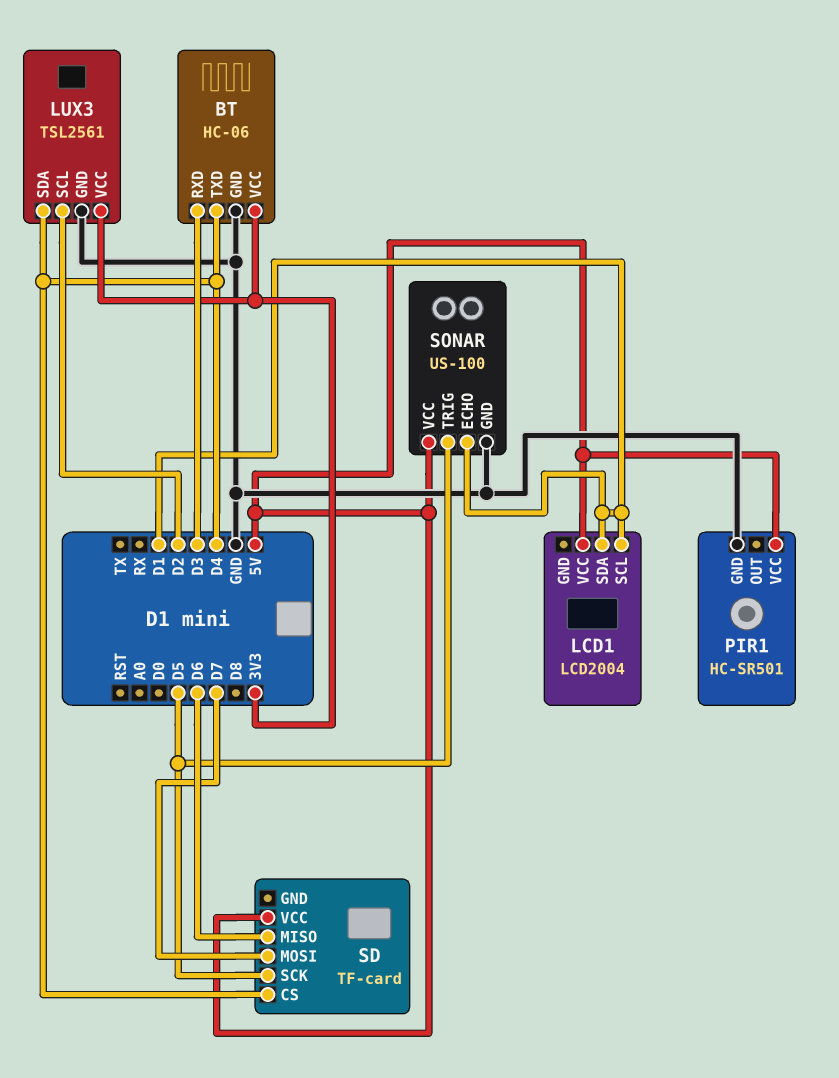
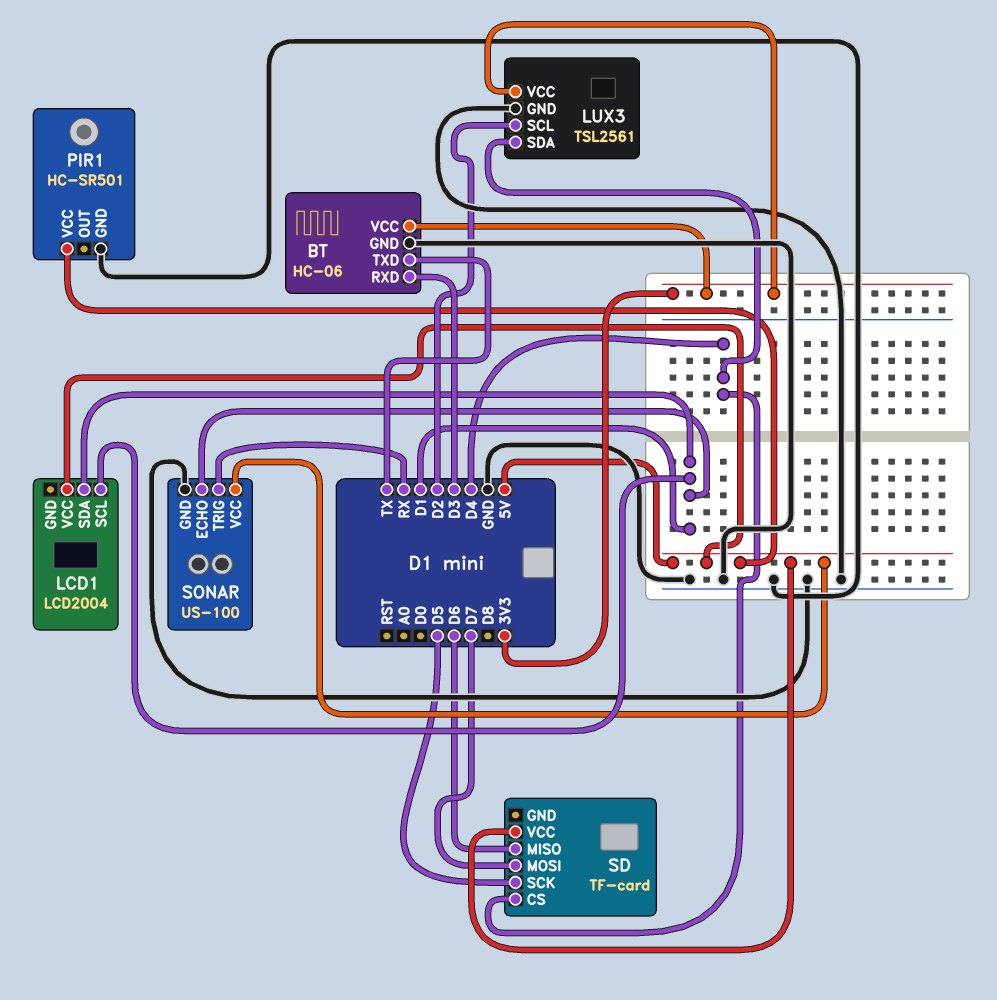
BT pin TXD: D4 -> TX
SONAR pin TRIG: D5 -> RX

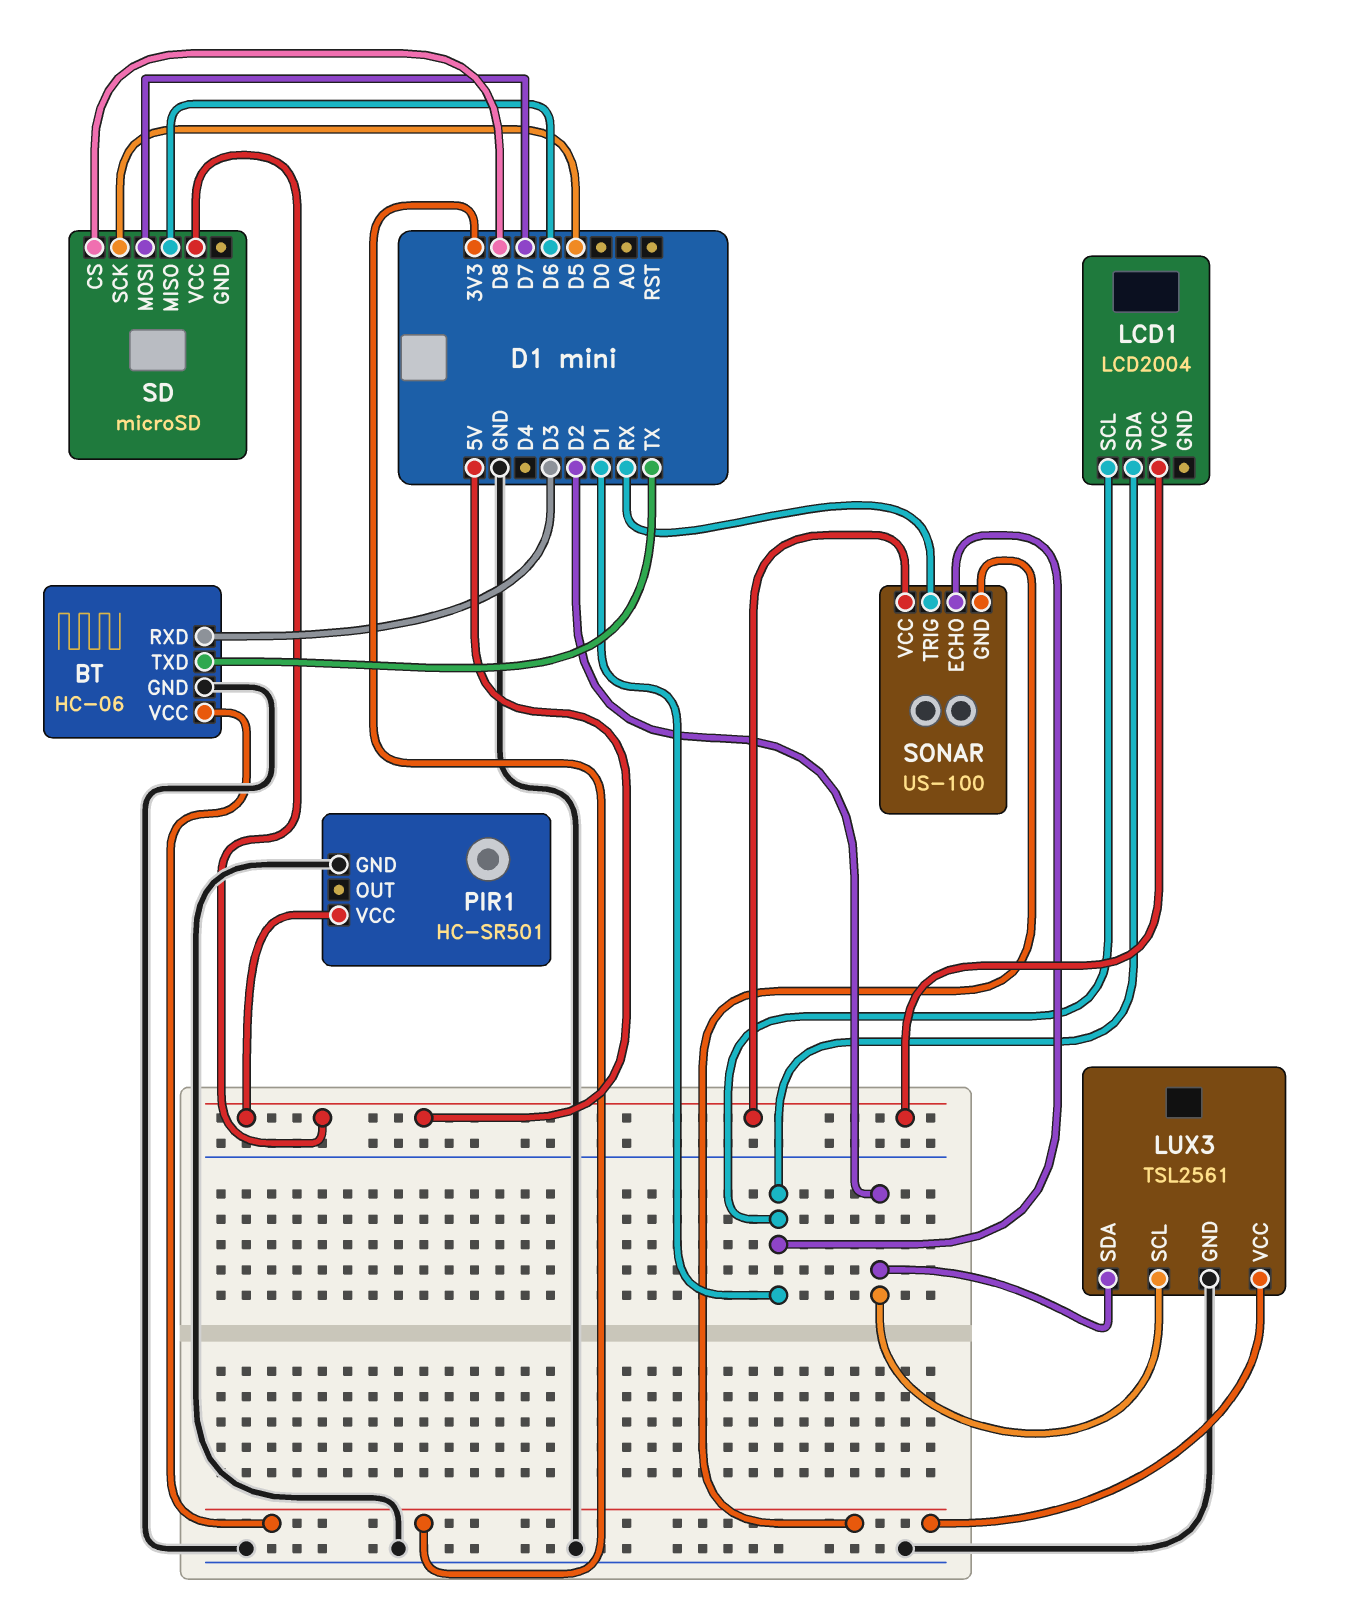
LUX3 pin SDA: D4 -> D2
SD: TF-card -> microSD
SD pin CS: D4 -> D8
SONAR pin GND: GND -> 3V3

